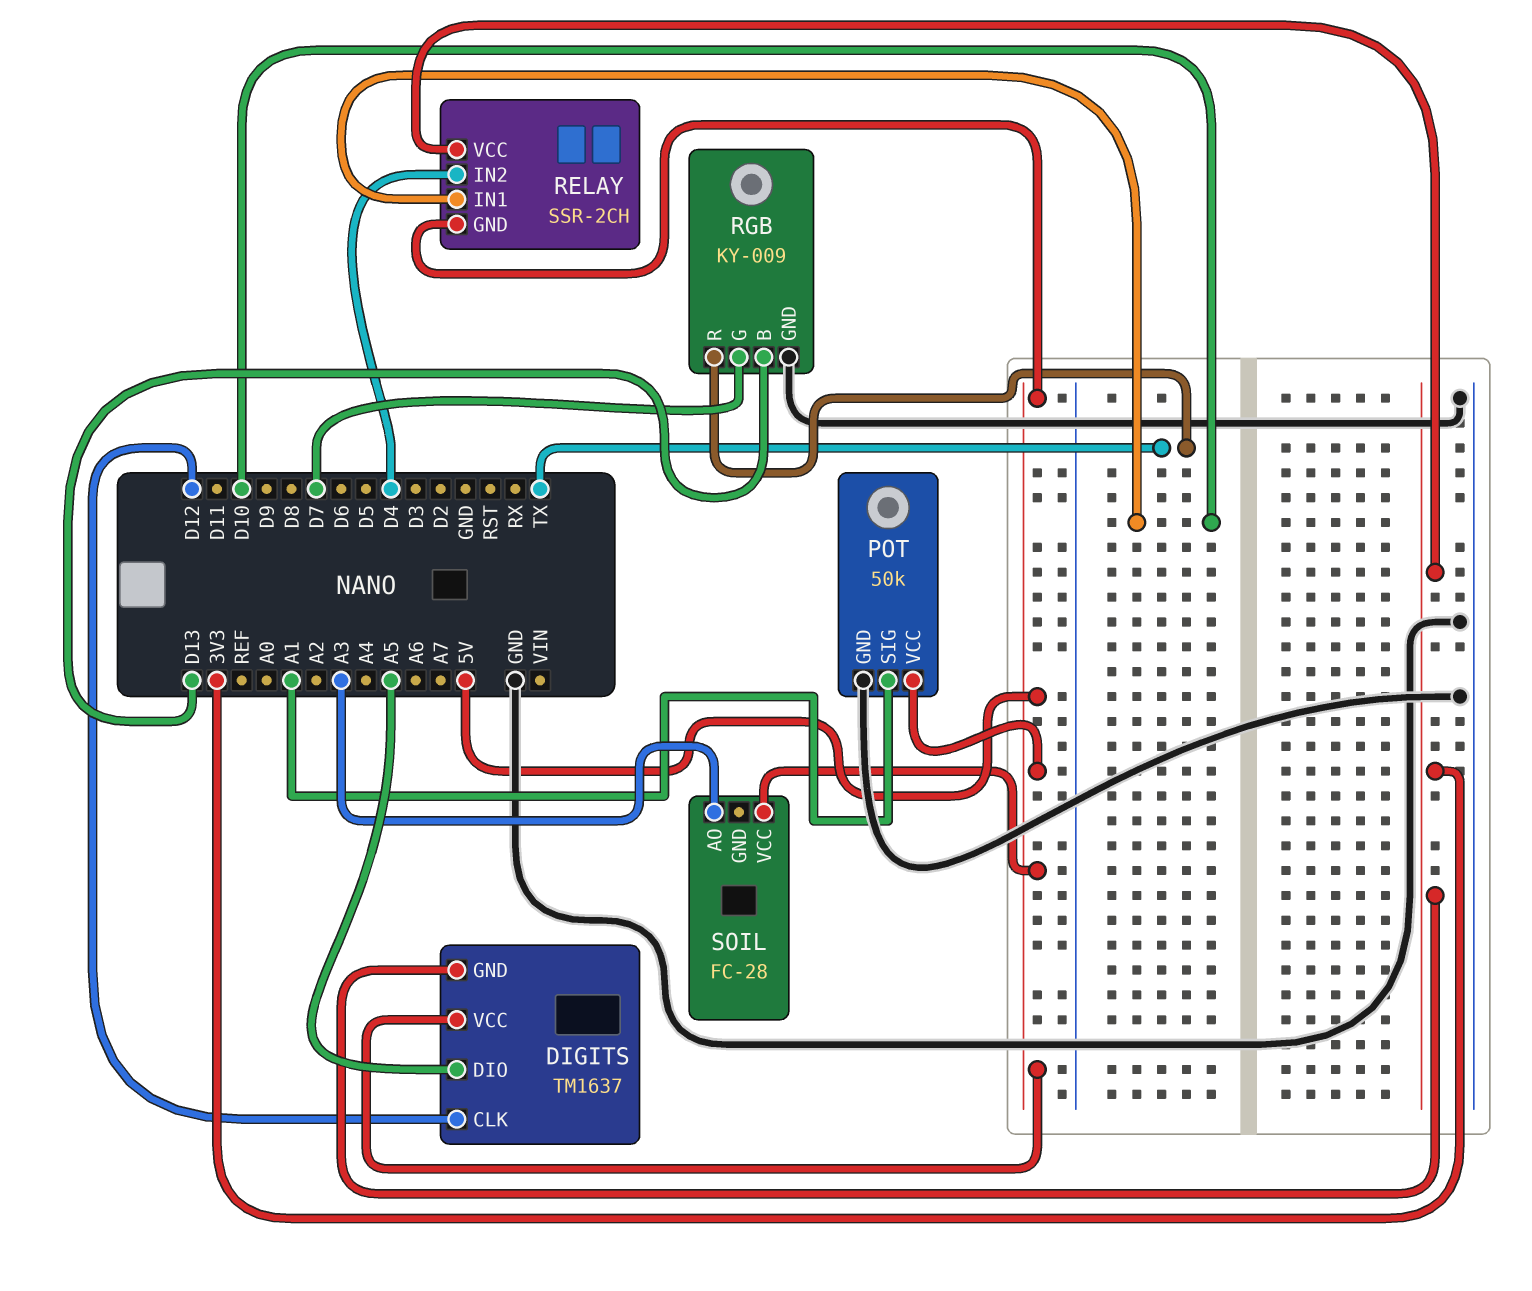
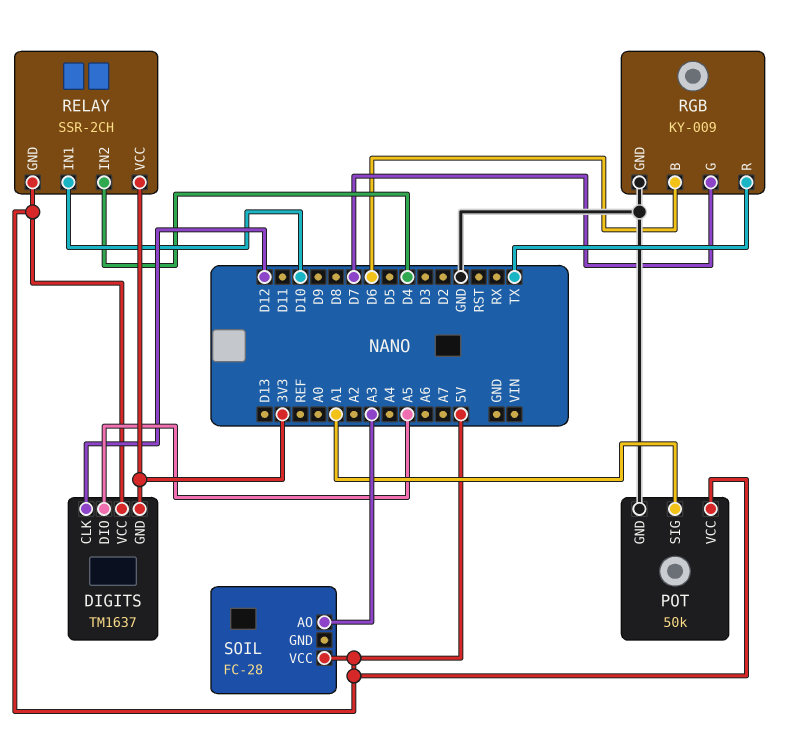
RGB pin B: D13 -> D6

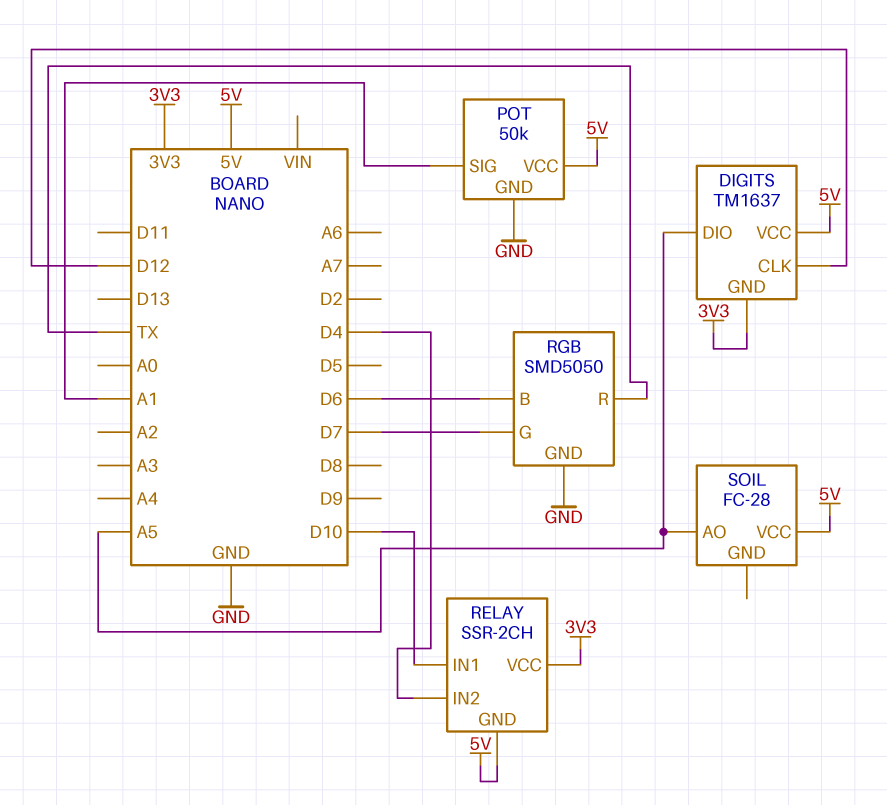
RGB: KY-009 -> SMD5050
SOIL pin AO: A3 -> A5

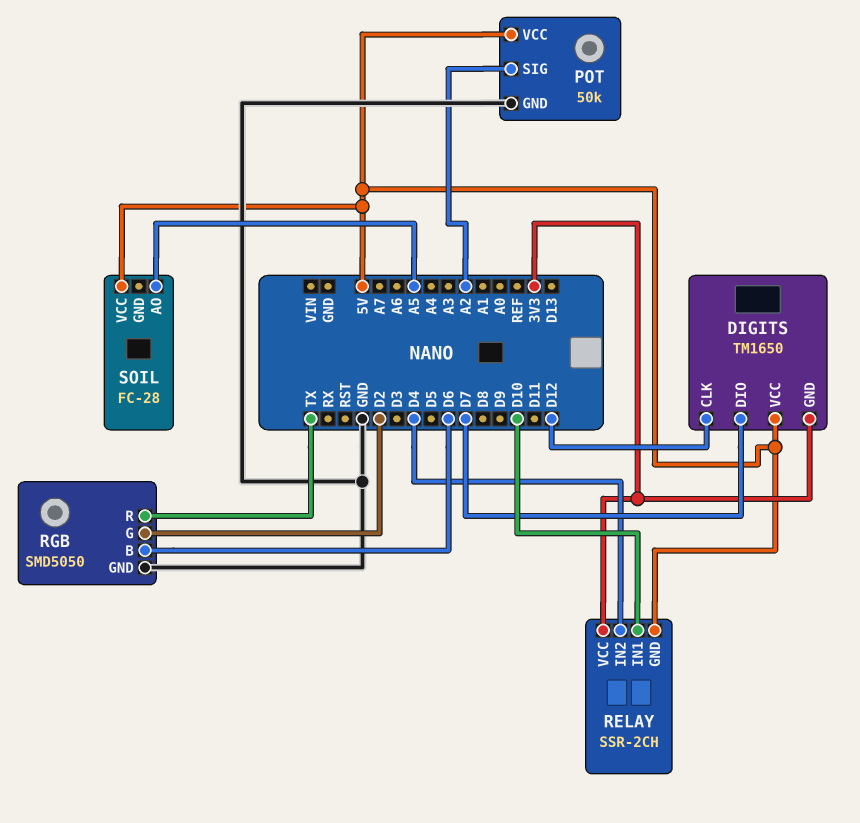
DIGITS: TM1637 -> TM1650
DIGITS pin DIO: A5 -> D7
POT pin SIG: A1 -> A2
RGB pin G: D7 -> D2

